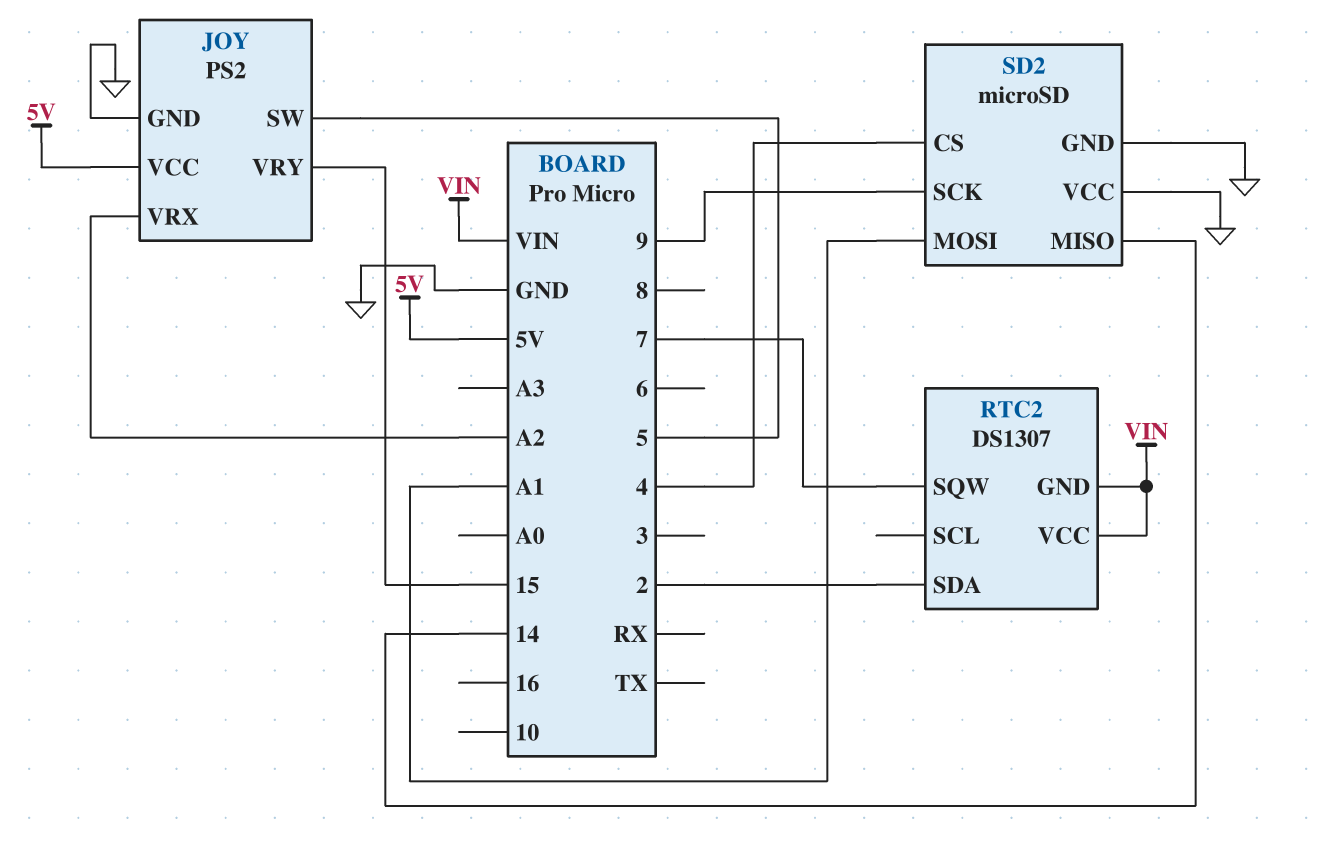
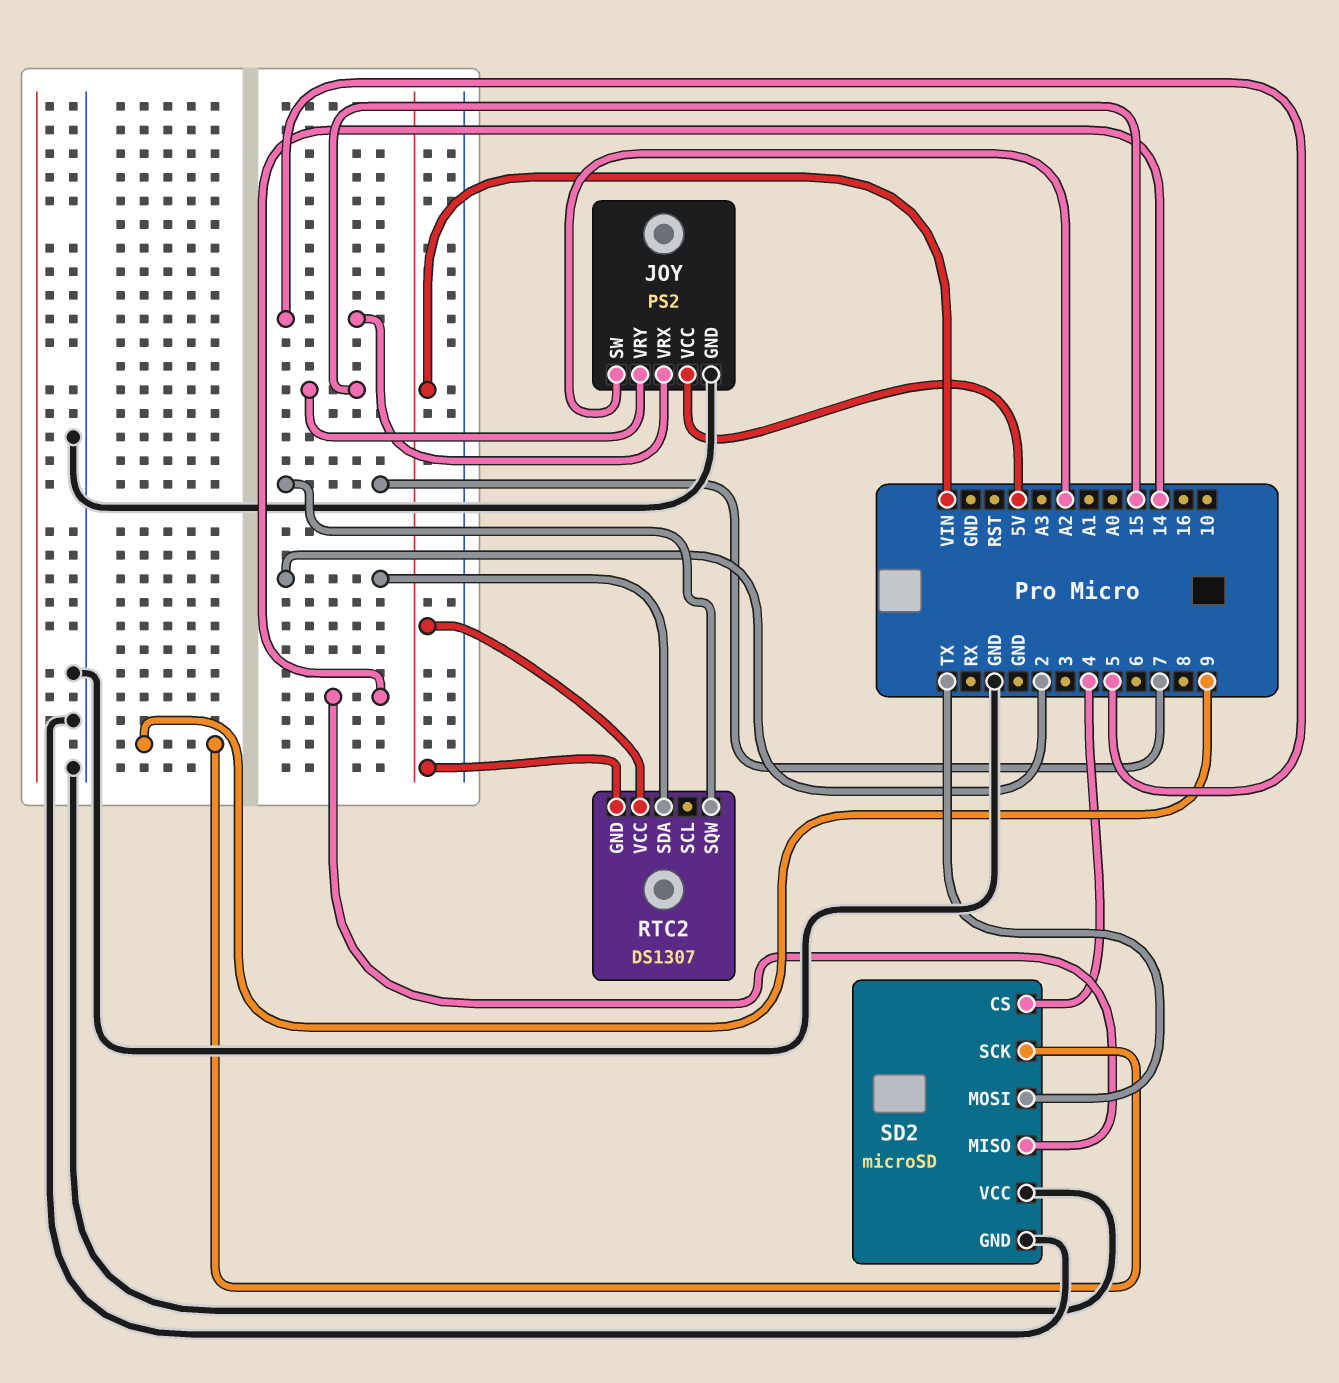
JOY pin SW: 5 -> A2
JOY pin VRX: A2 -> 5
SD2 pin MOSI: A1 -> TX

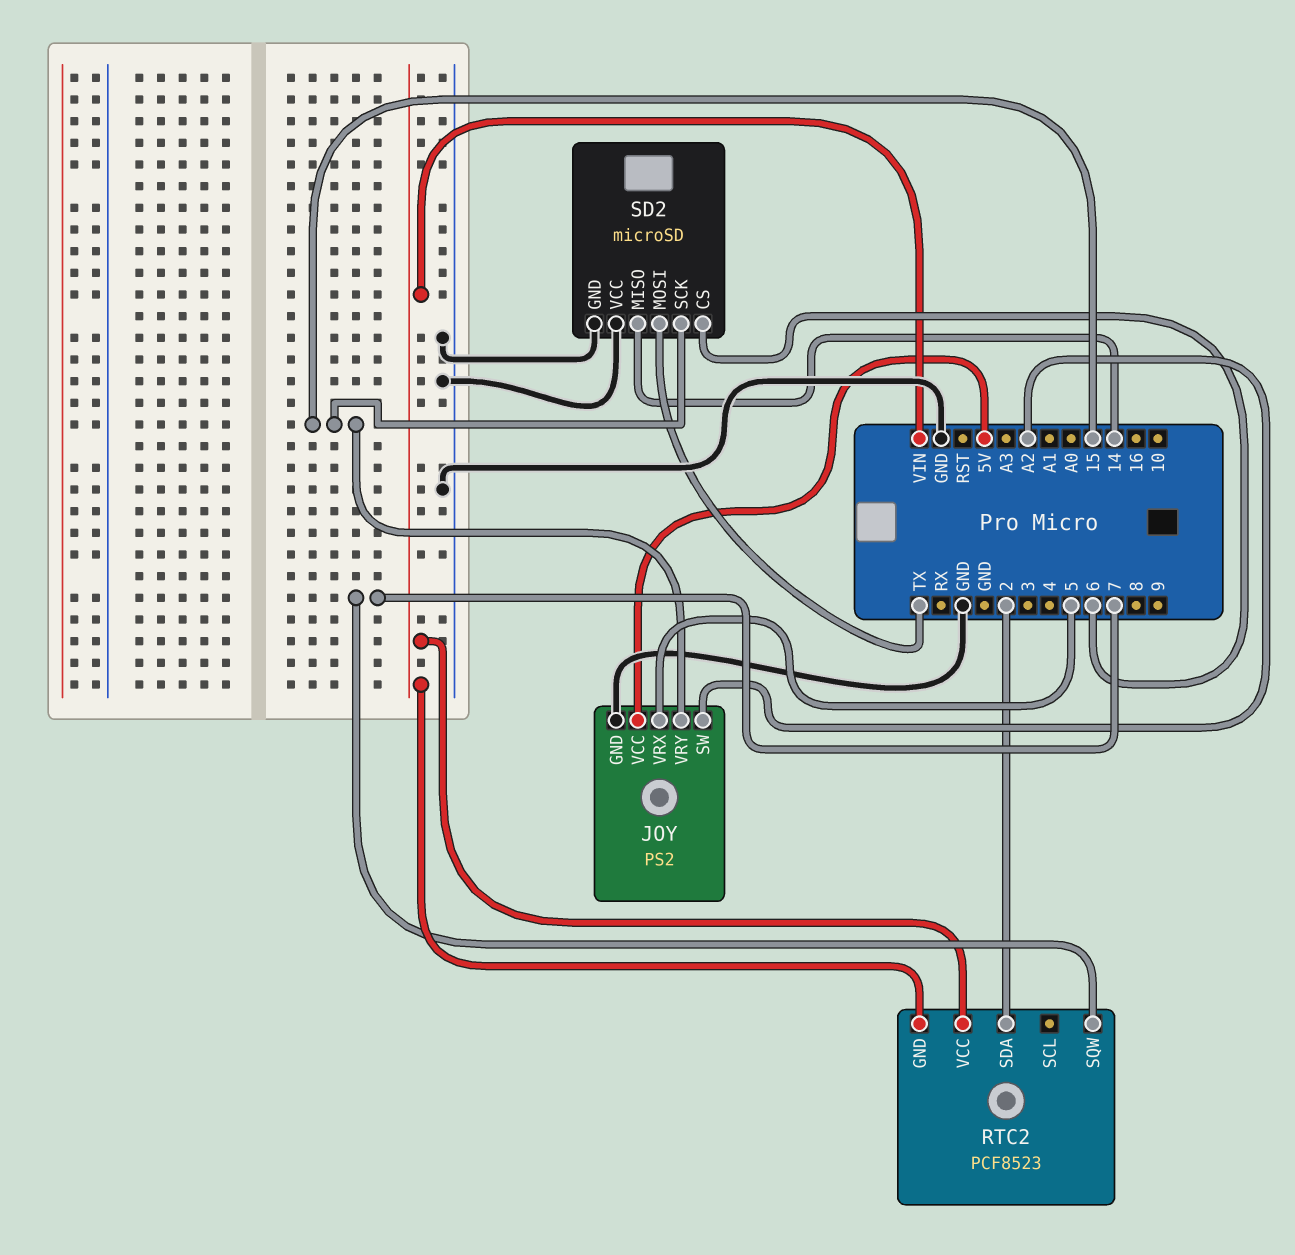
RTC2: DS1307 -> PCF8523
SD2 pin CS: 4 -> 6
SD2 pin SCK: 9 -> 15

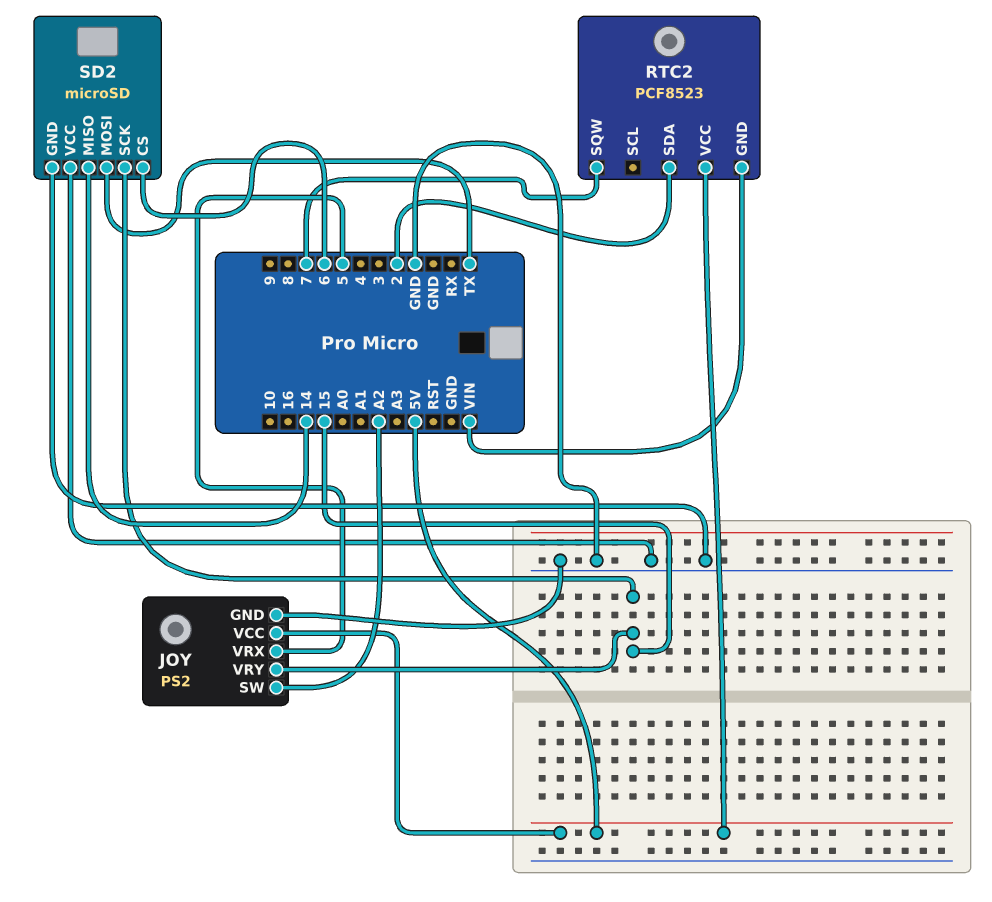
RTC2 pin VCC: VIN -> 5V

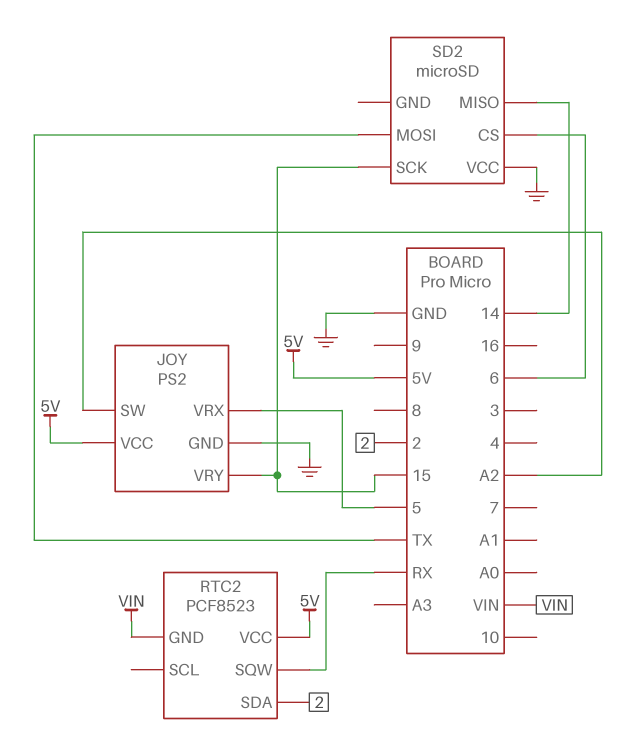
RTC2 pin SQW: 7 -> RX
SD2 pin GND: GND -> none

